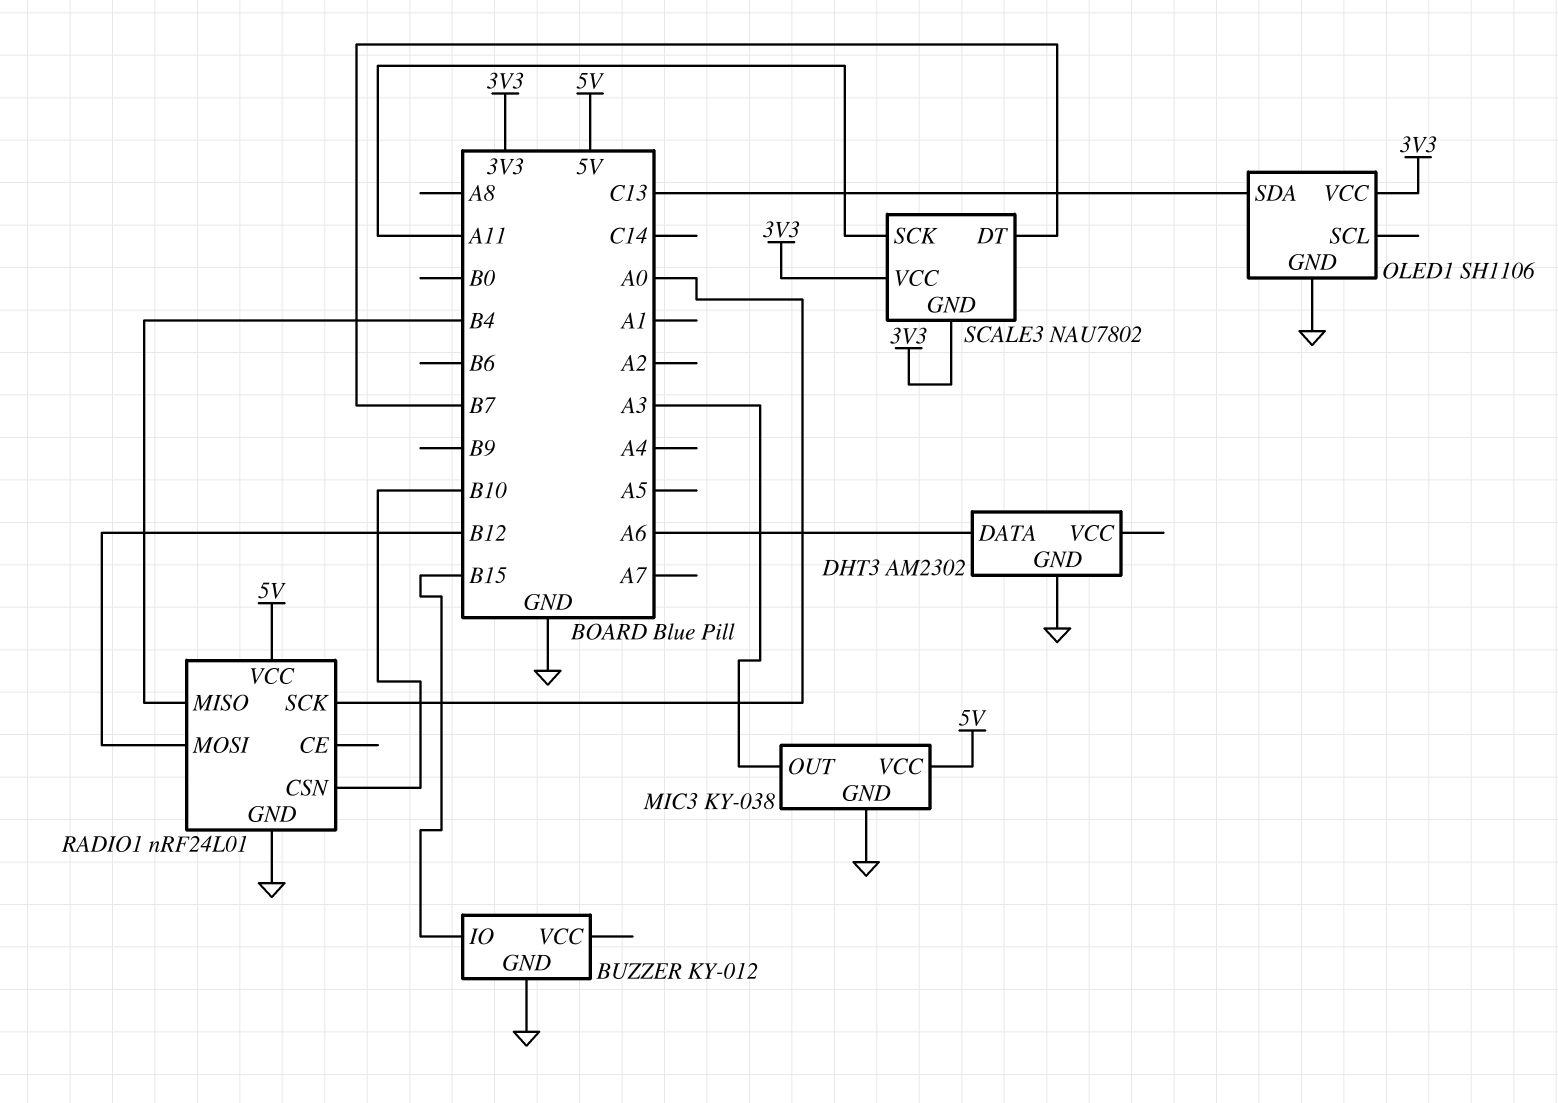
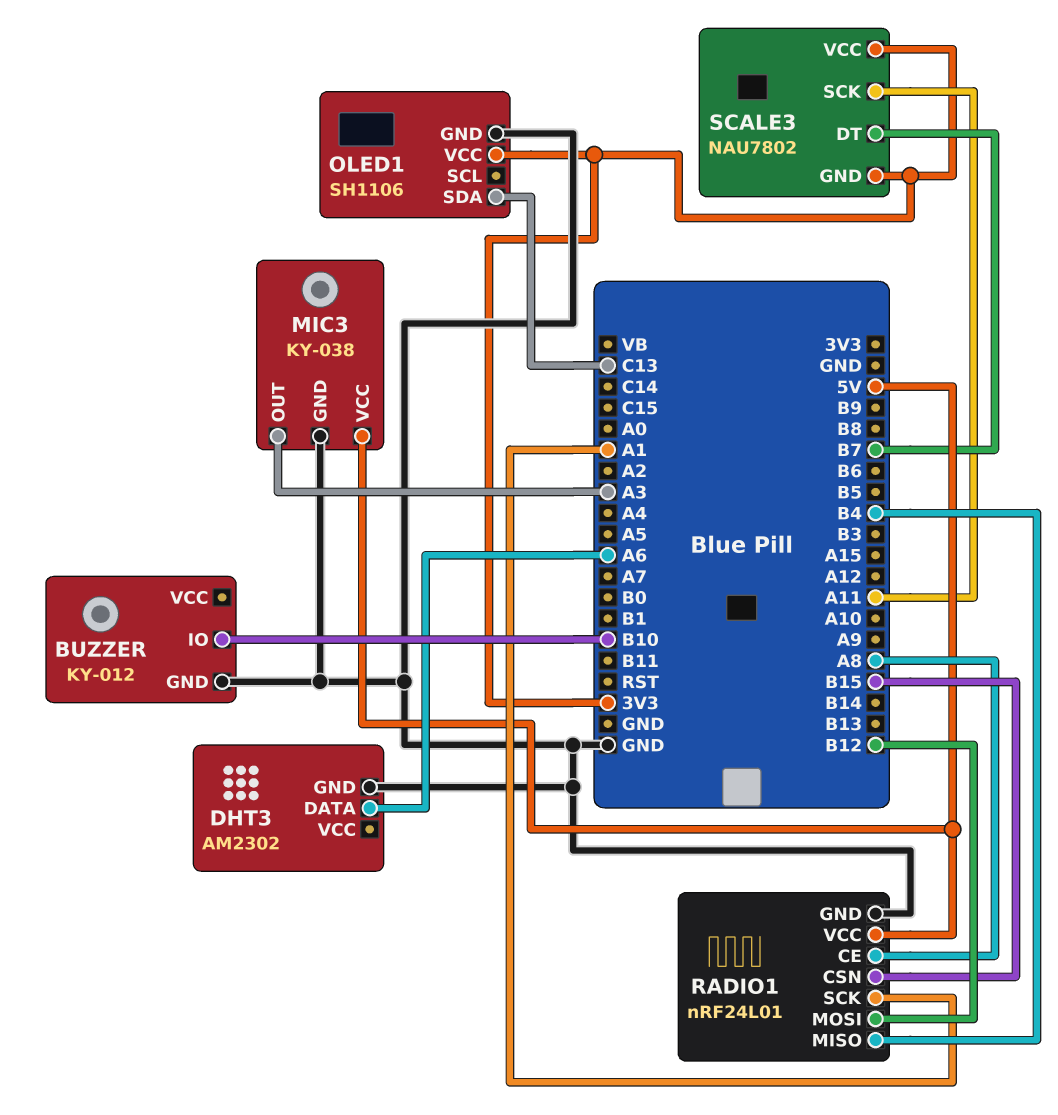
BUZZER pin IO: B15 -> B10
RADIO1 pin CE: none -> A8
RADIO1 pin CSN: B10 -> B15
RADIO1 pin SCK: A0 -> A1

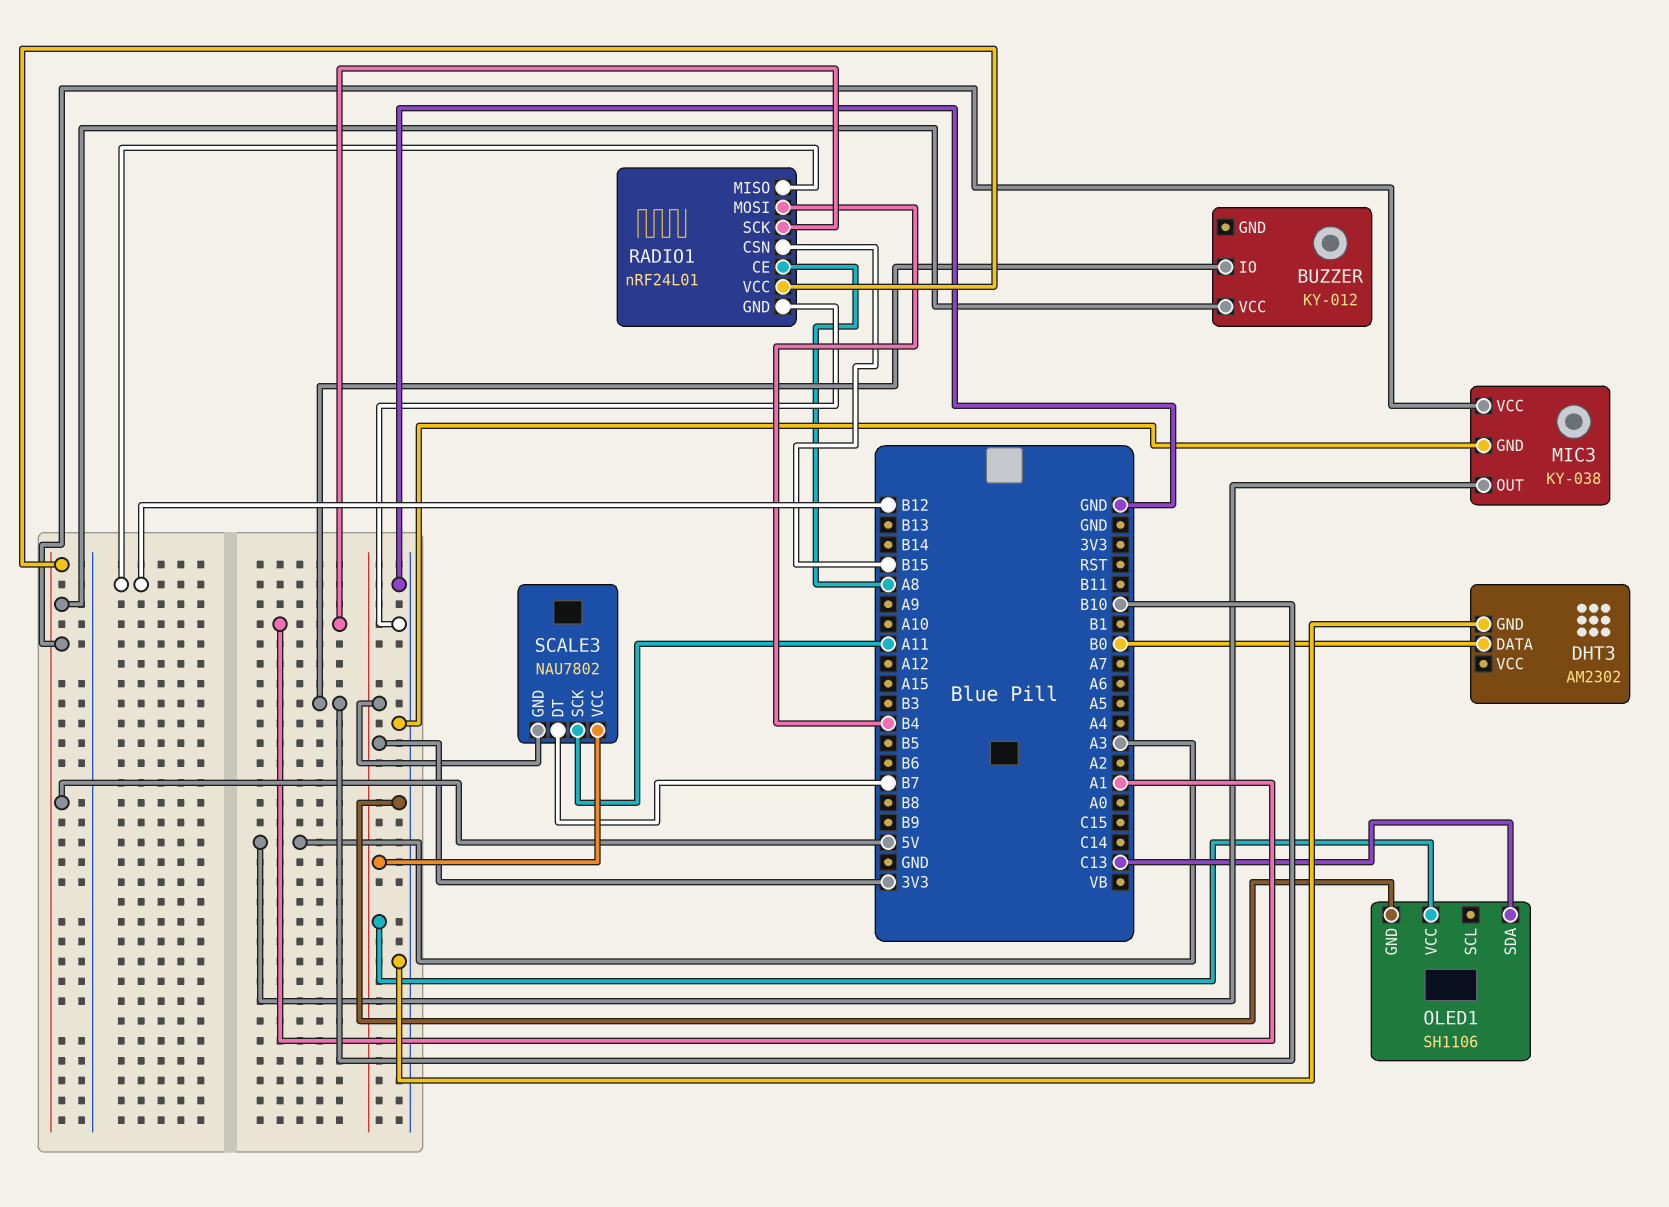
BUZZER pin GND: GND -> none
BUZZER pin VCC: none -> 5V
DHT3 pin DATA: A6 -> B0
RADIO1 pin MISO: B4 -> B12
RADIO1 pin MOSI: B12 -> B4

